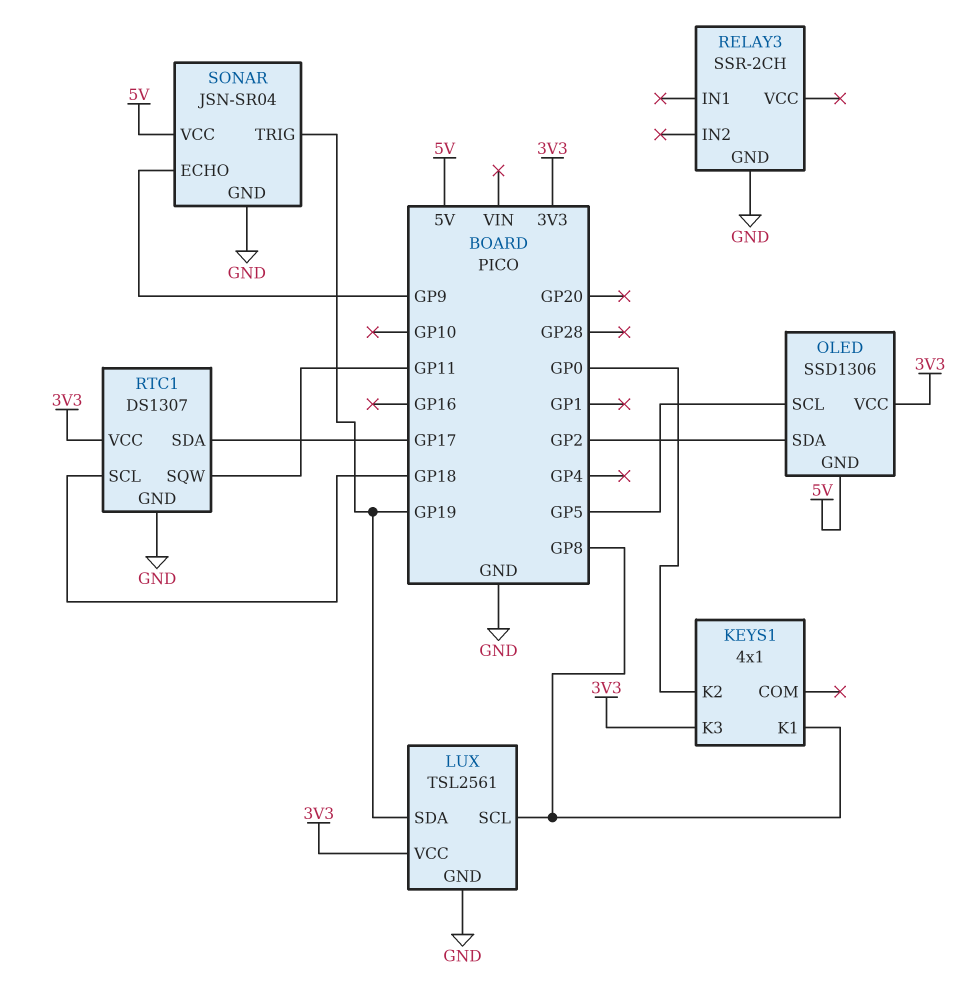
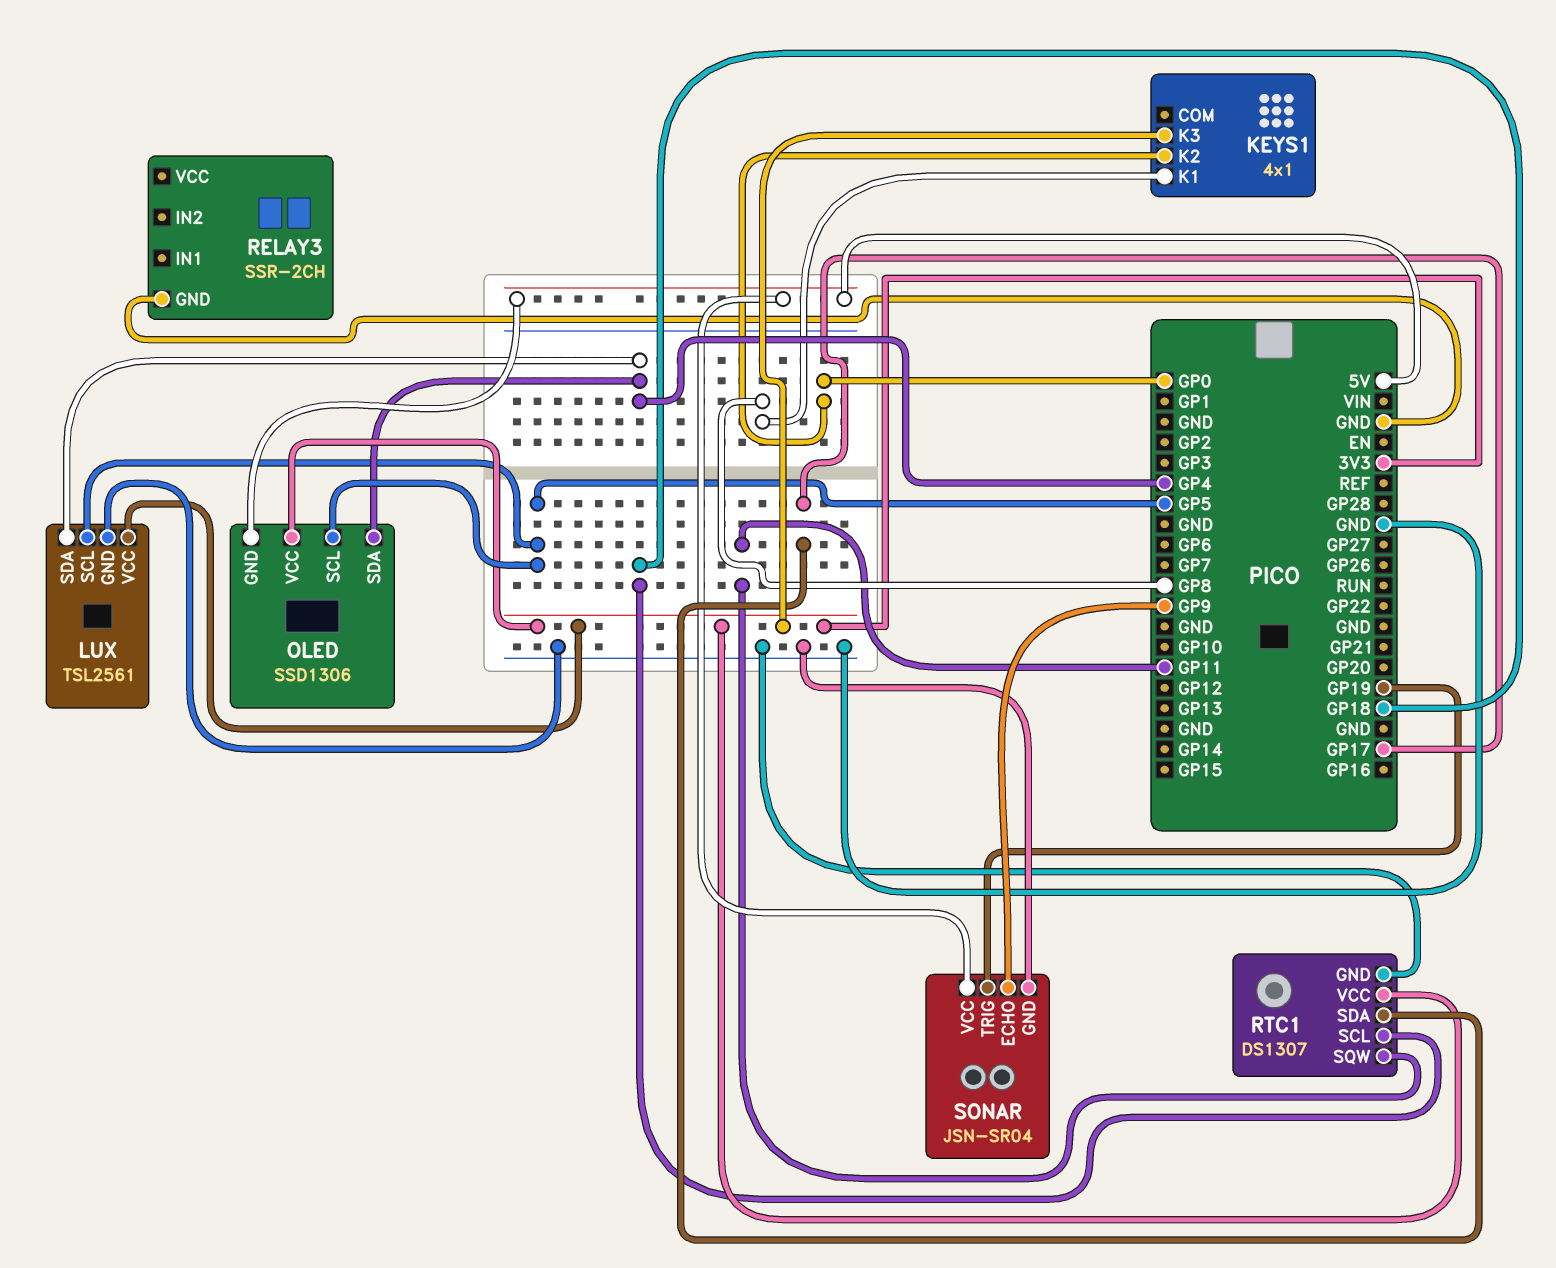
LUX pin SCL: GP8 -> GP5
LUX pin SDA: GP19 -> GP4
OLED pin SDA: GP2 -> GP4

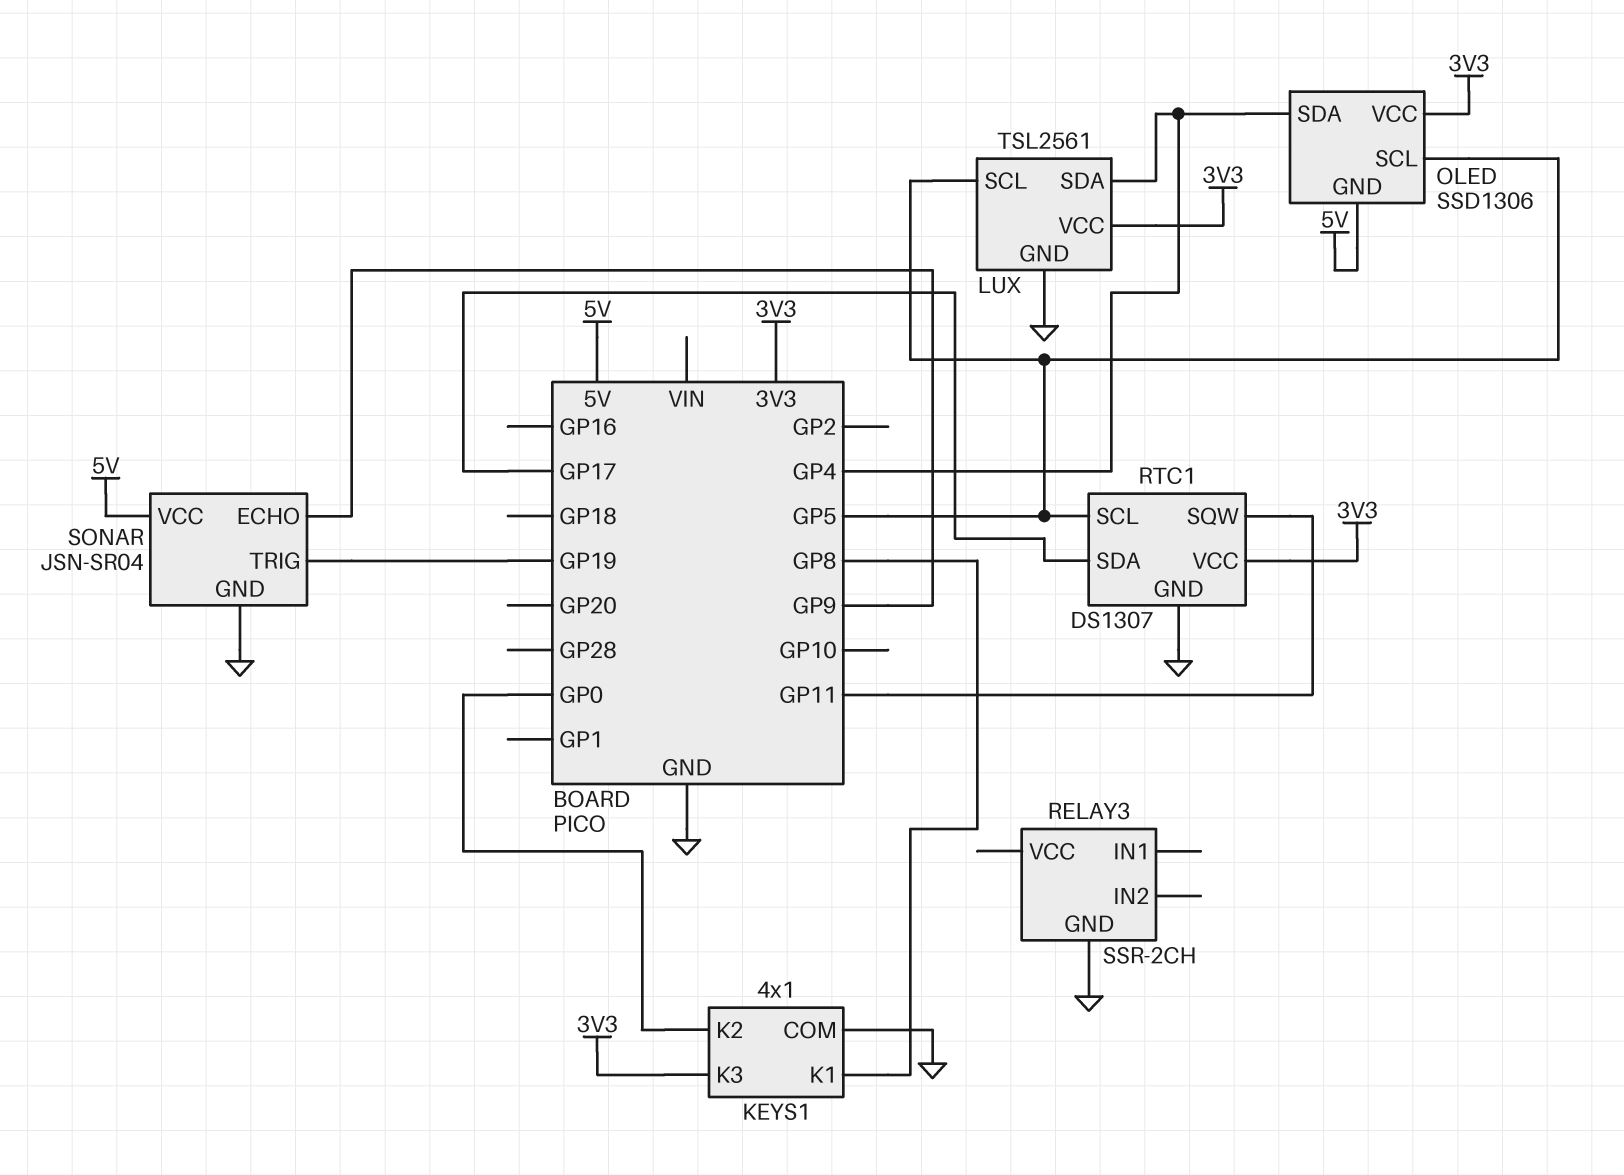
KEYS1 pin COM: none -> GND
RTC1 pin SCL: GP18 -> GP5

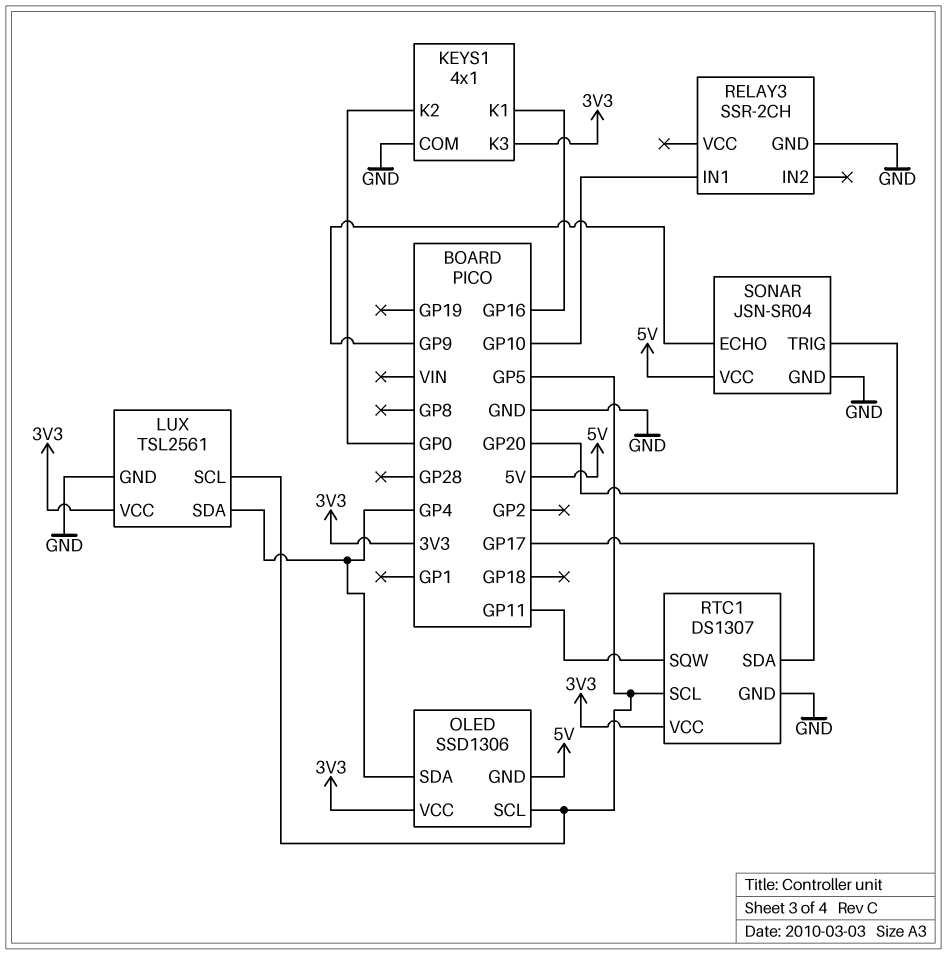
KEYS1 pin K1: GP8 -> GP16
RELAY3 pin IN1: none -> GP10
SONAR pin TRIG: GP19 -> GP20

